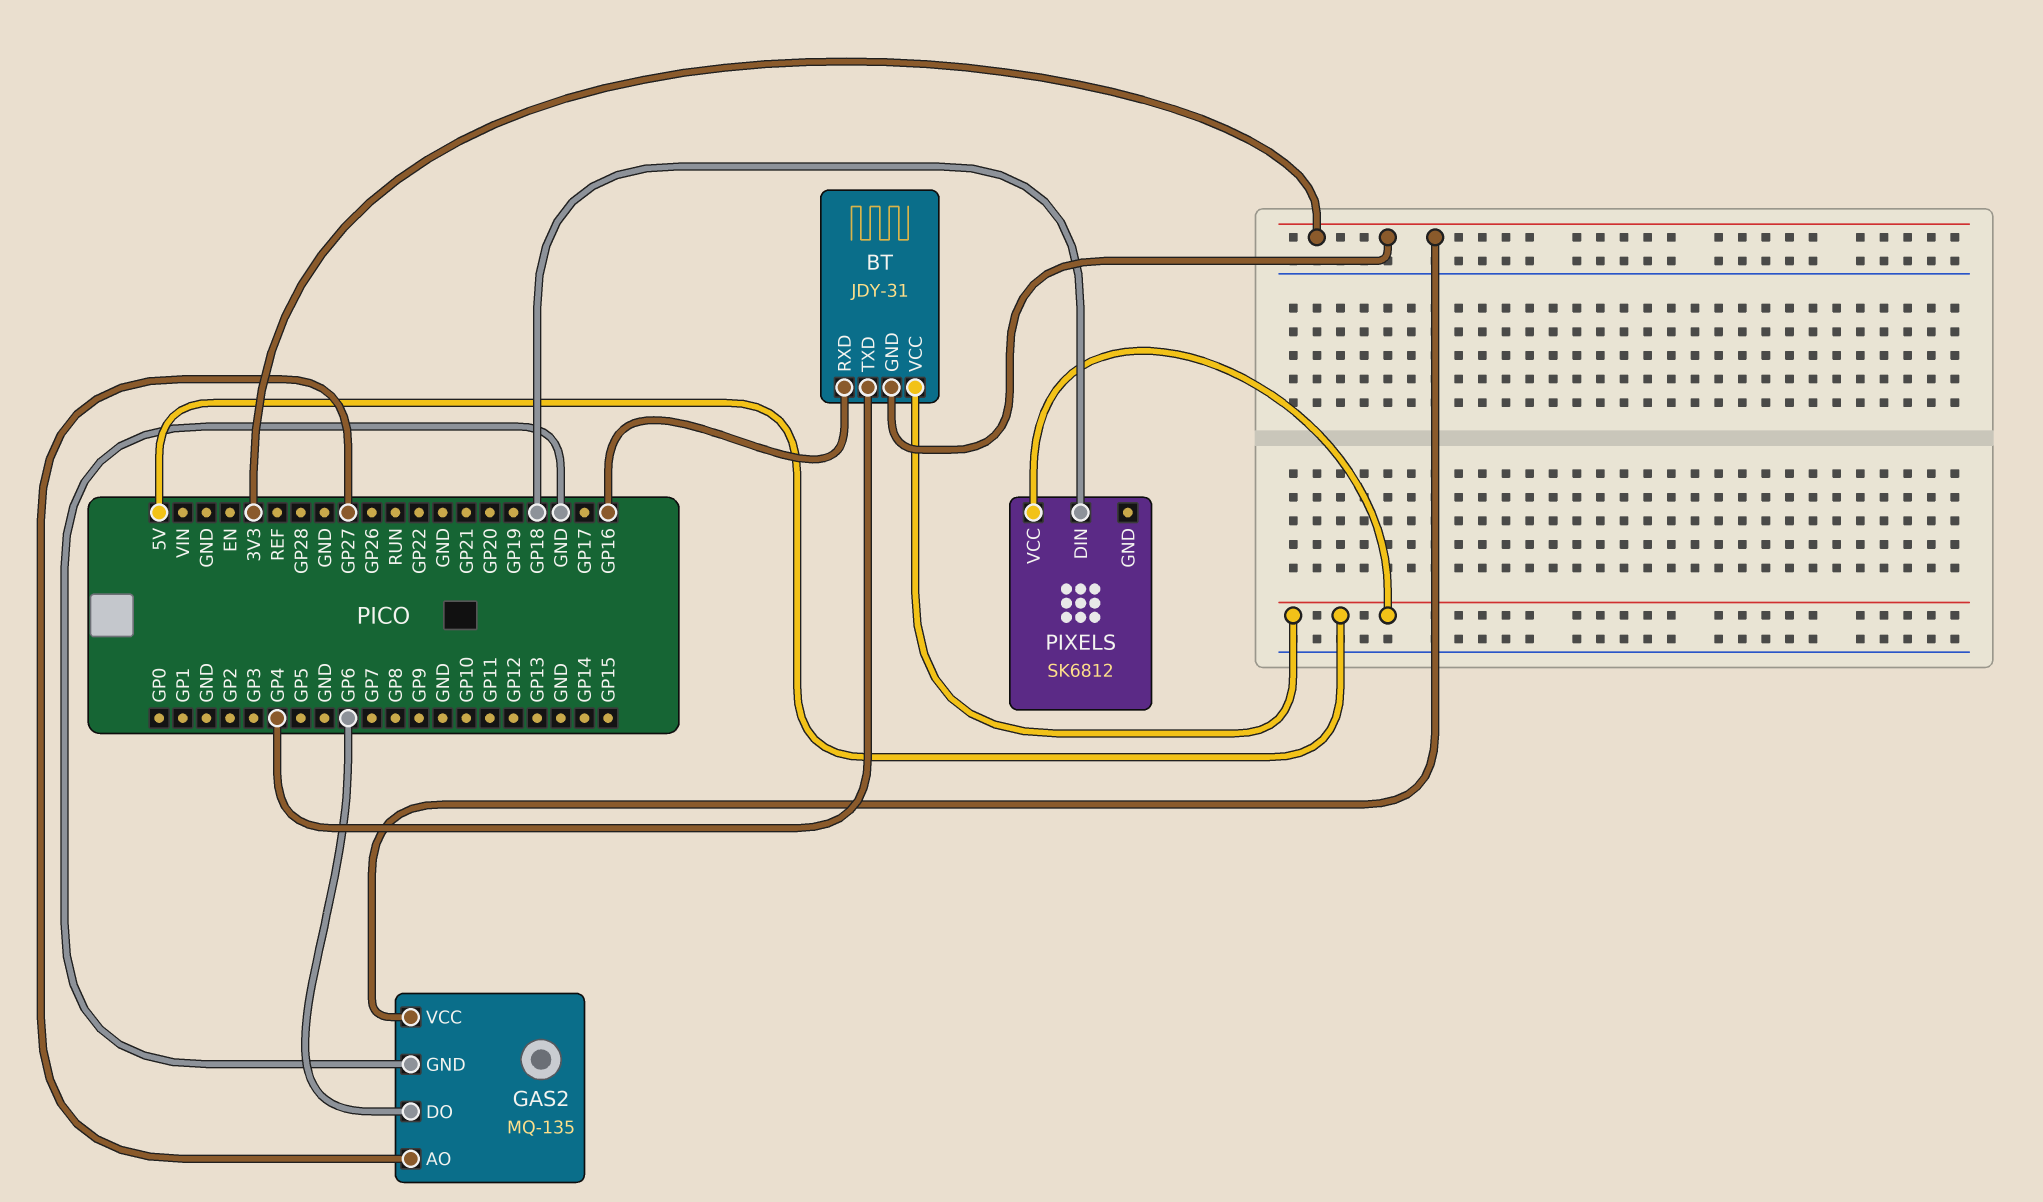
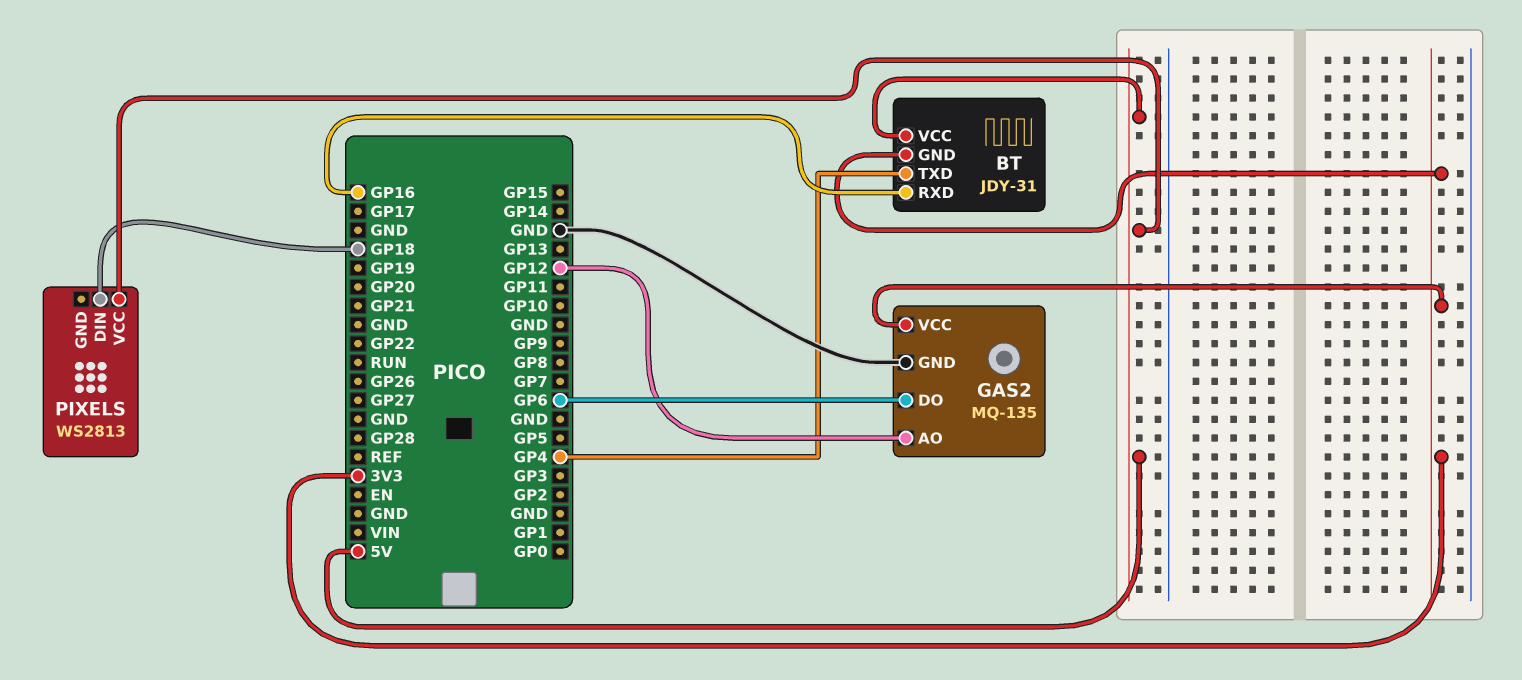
GAS2 pin AO: GP27 -> GP12
PIXELS: SK6812 -> WS2813

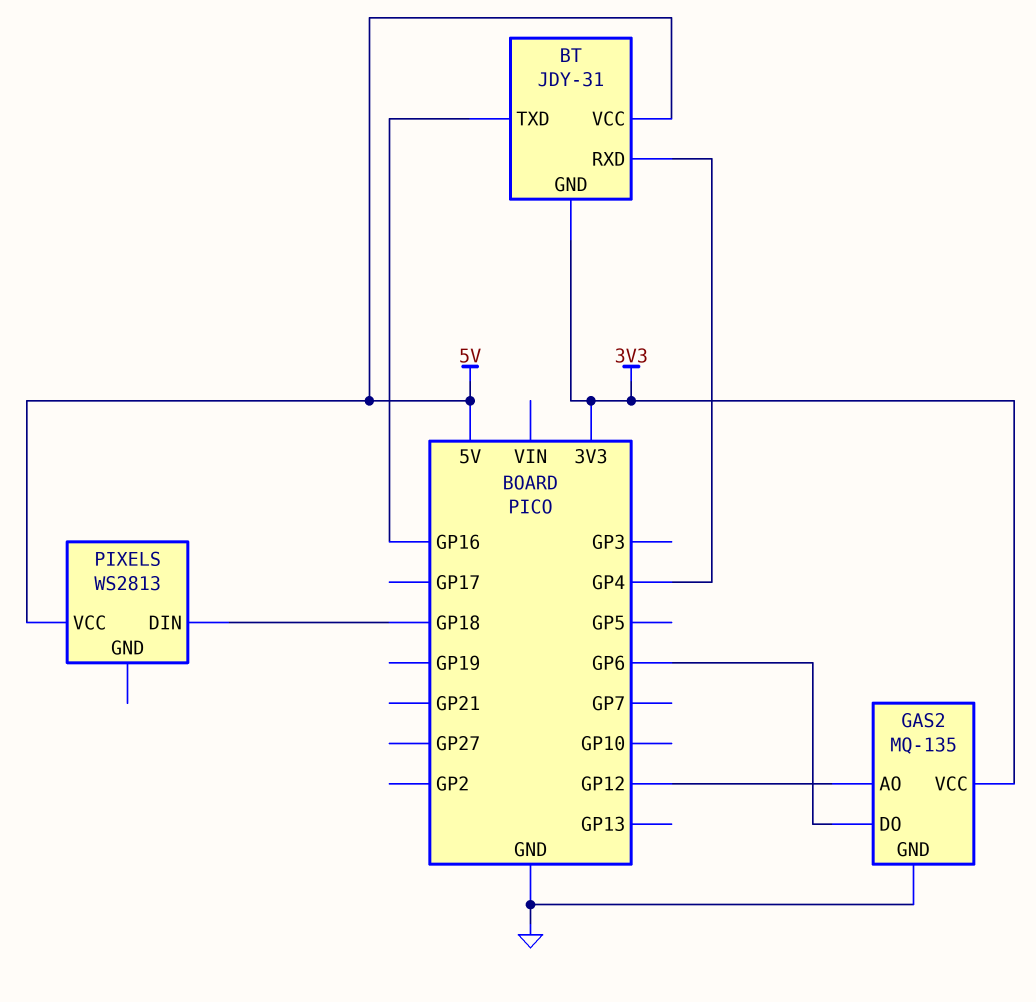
BT pin RXD: GP16 -> GP4
BT pin TXD: GP4 -> GP16

